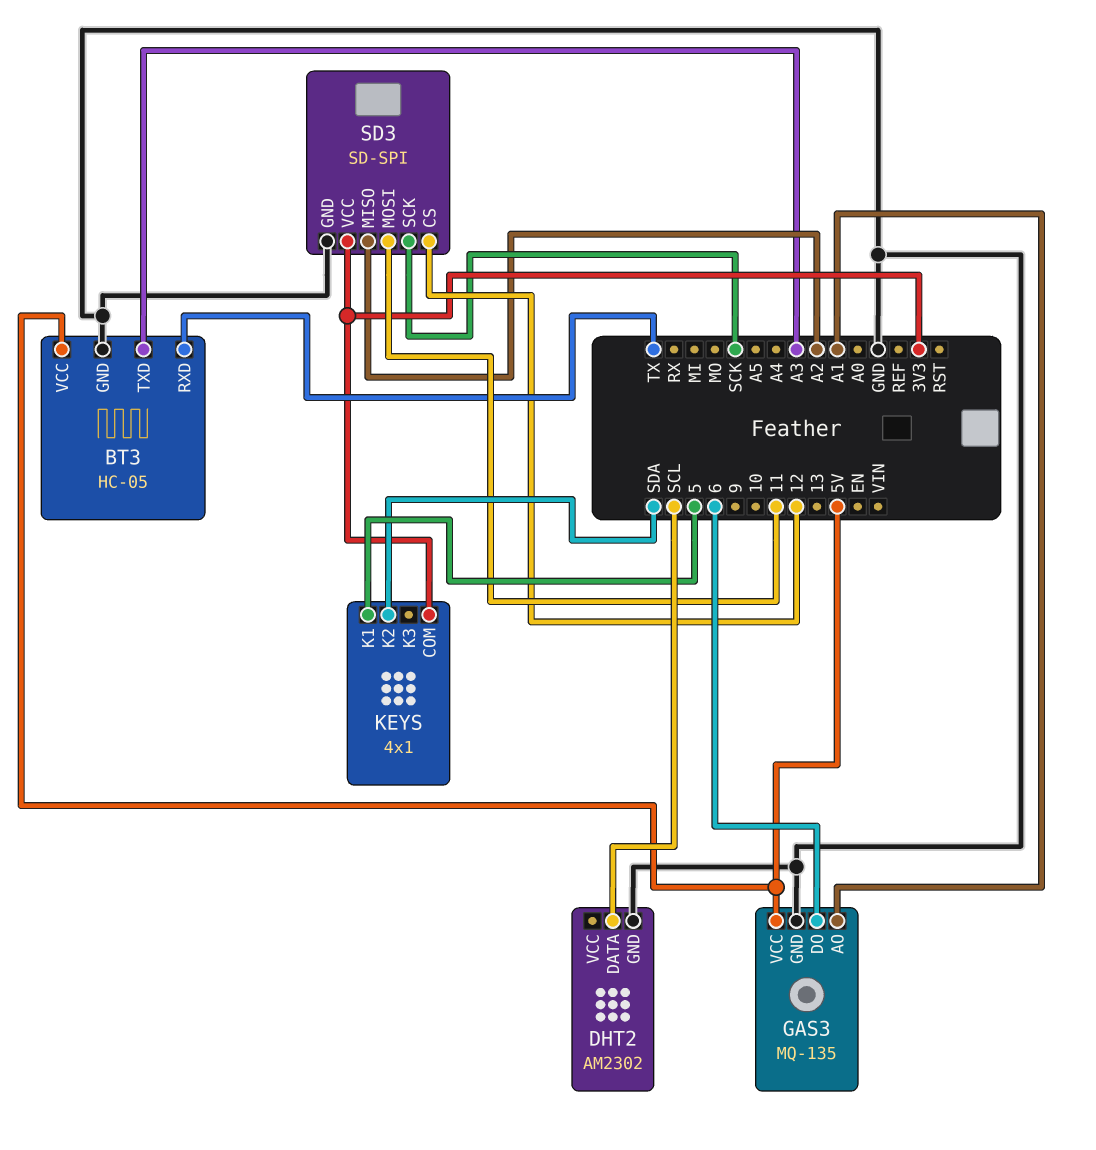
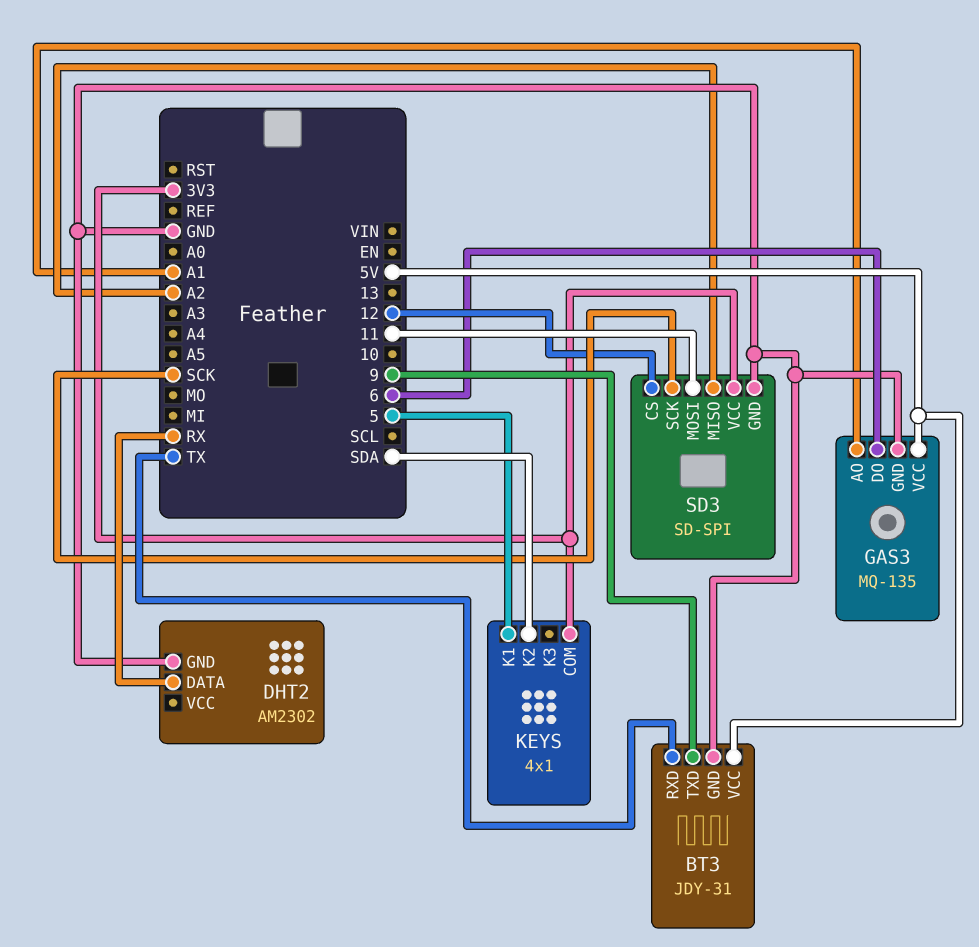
BT3: HC-05 -> JDY-31
BT3 pin TXD: A3 -> 9
DHT2 pin DATA: SCL -> RX

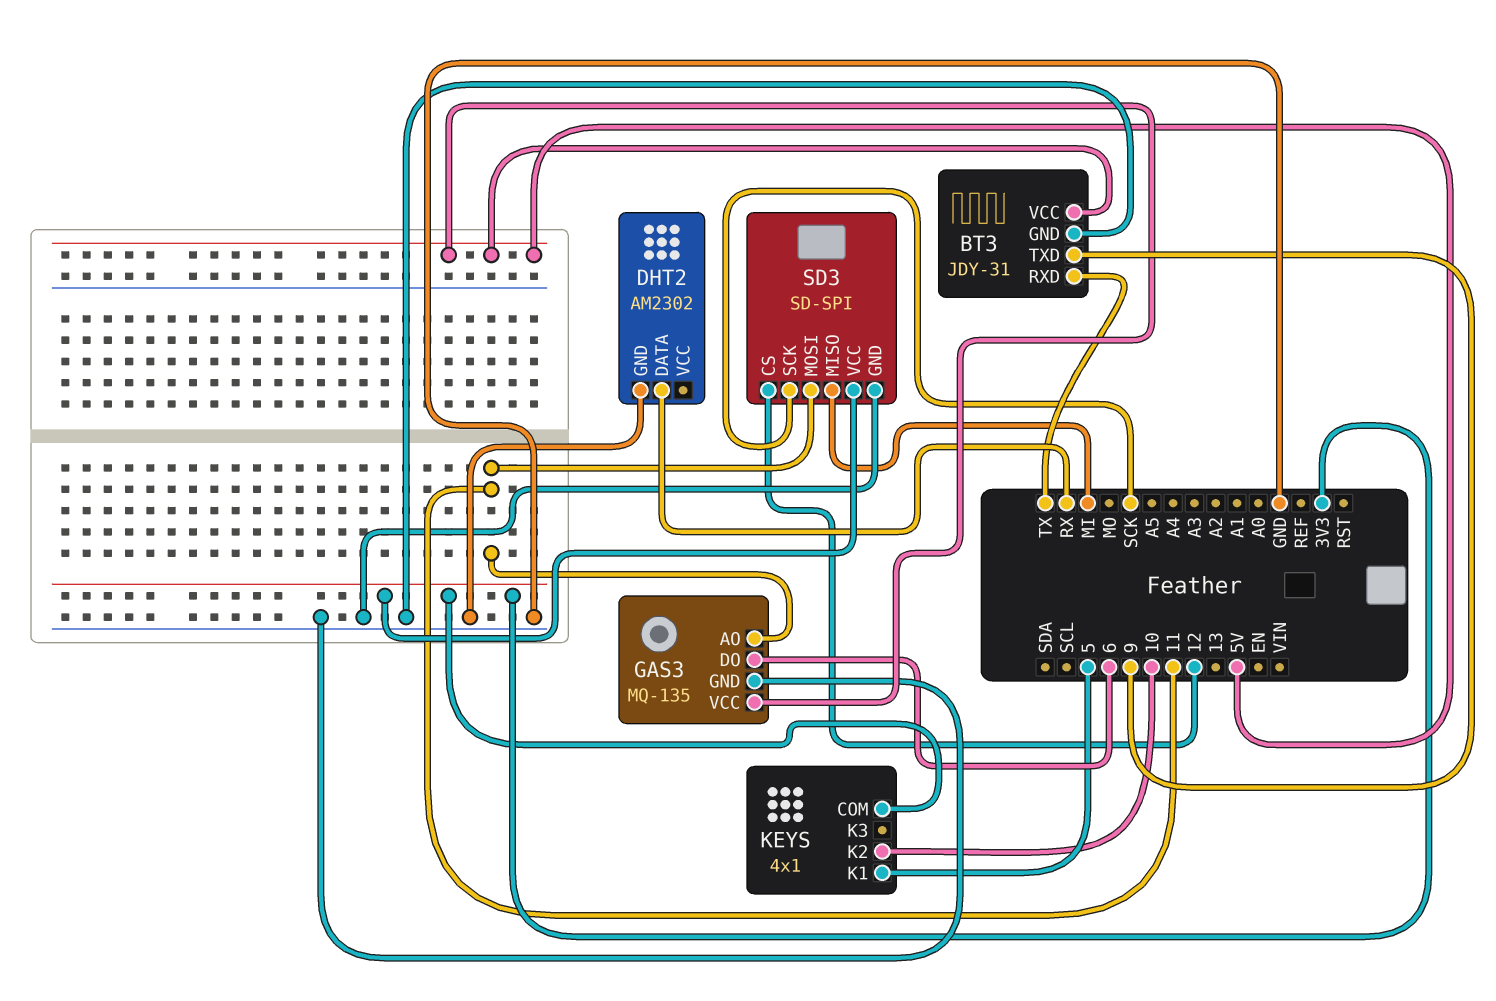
GAS3 pin AO: A1 -> 11
KEYS pin K2: SDA -> 10
SD3 pin MISO: A2 -> MI

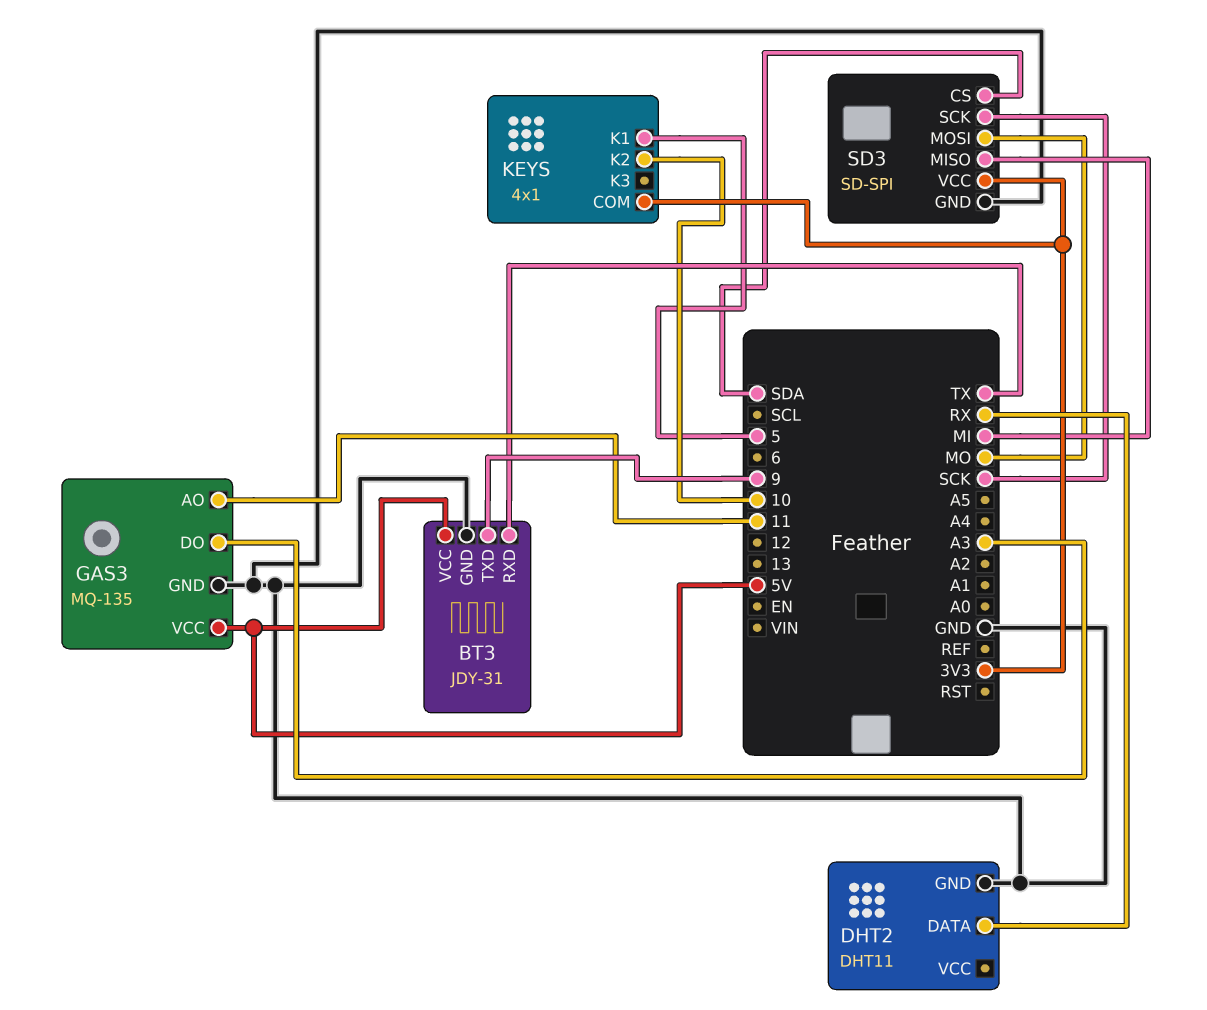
DHT2: AM2302 -> DHT11
GAS3 pin DO: 6 -> A3
SD3 pin CS: 12 -> SDA
SD3 pin MOSI: 11 -> MO

